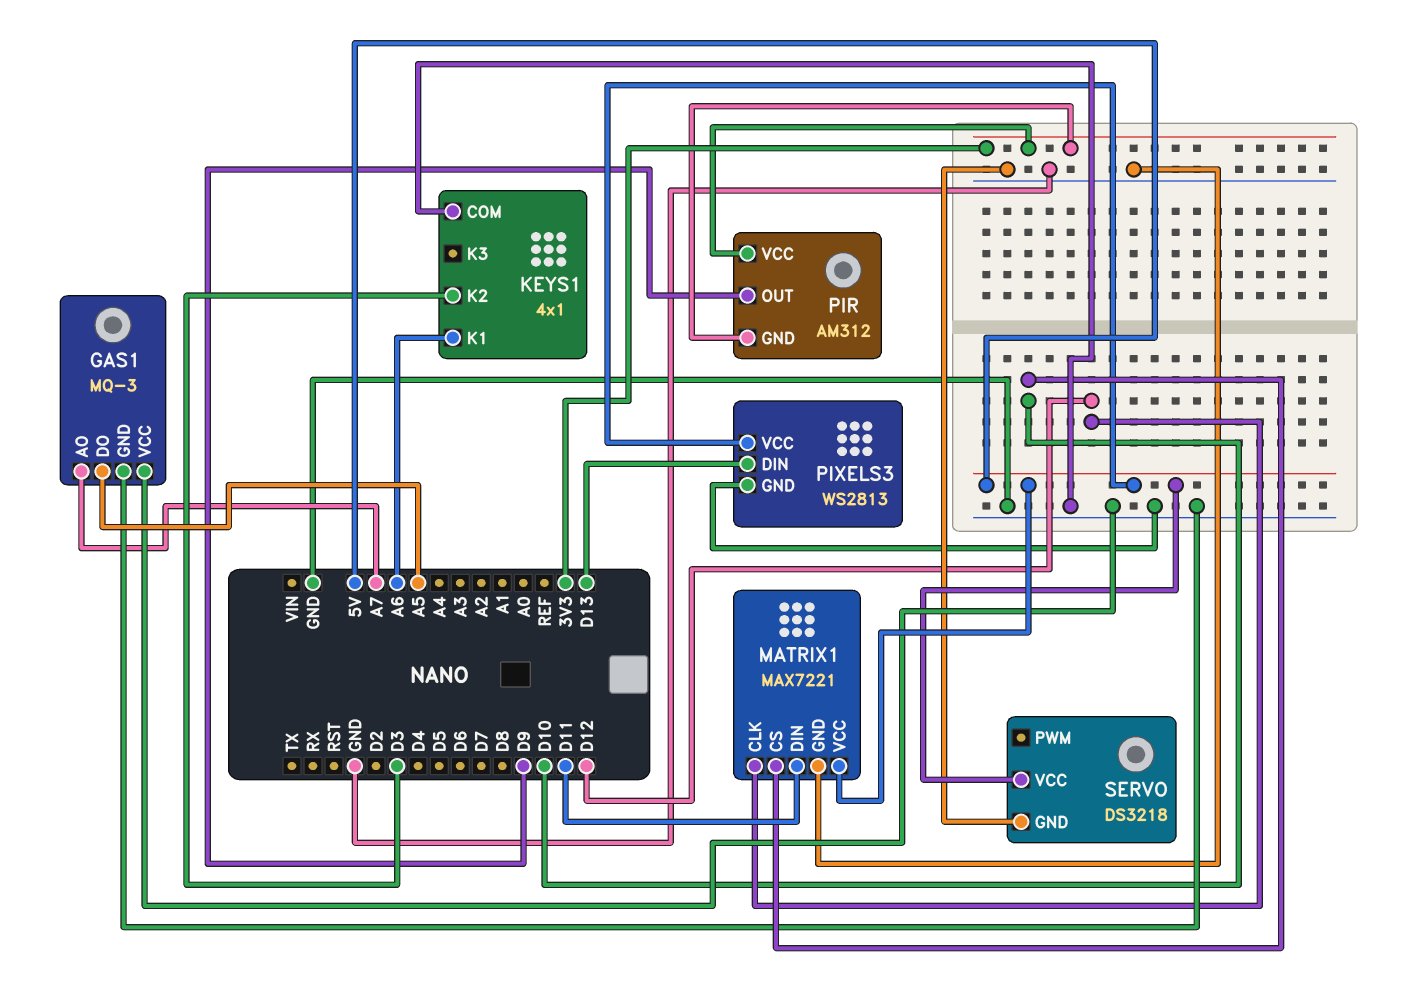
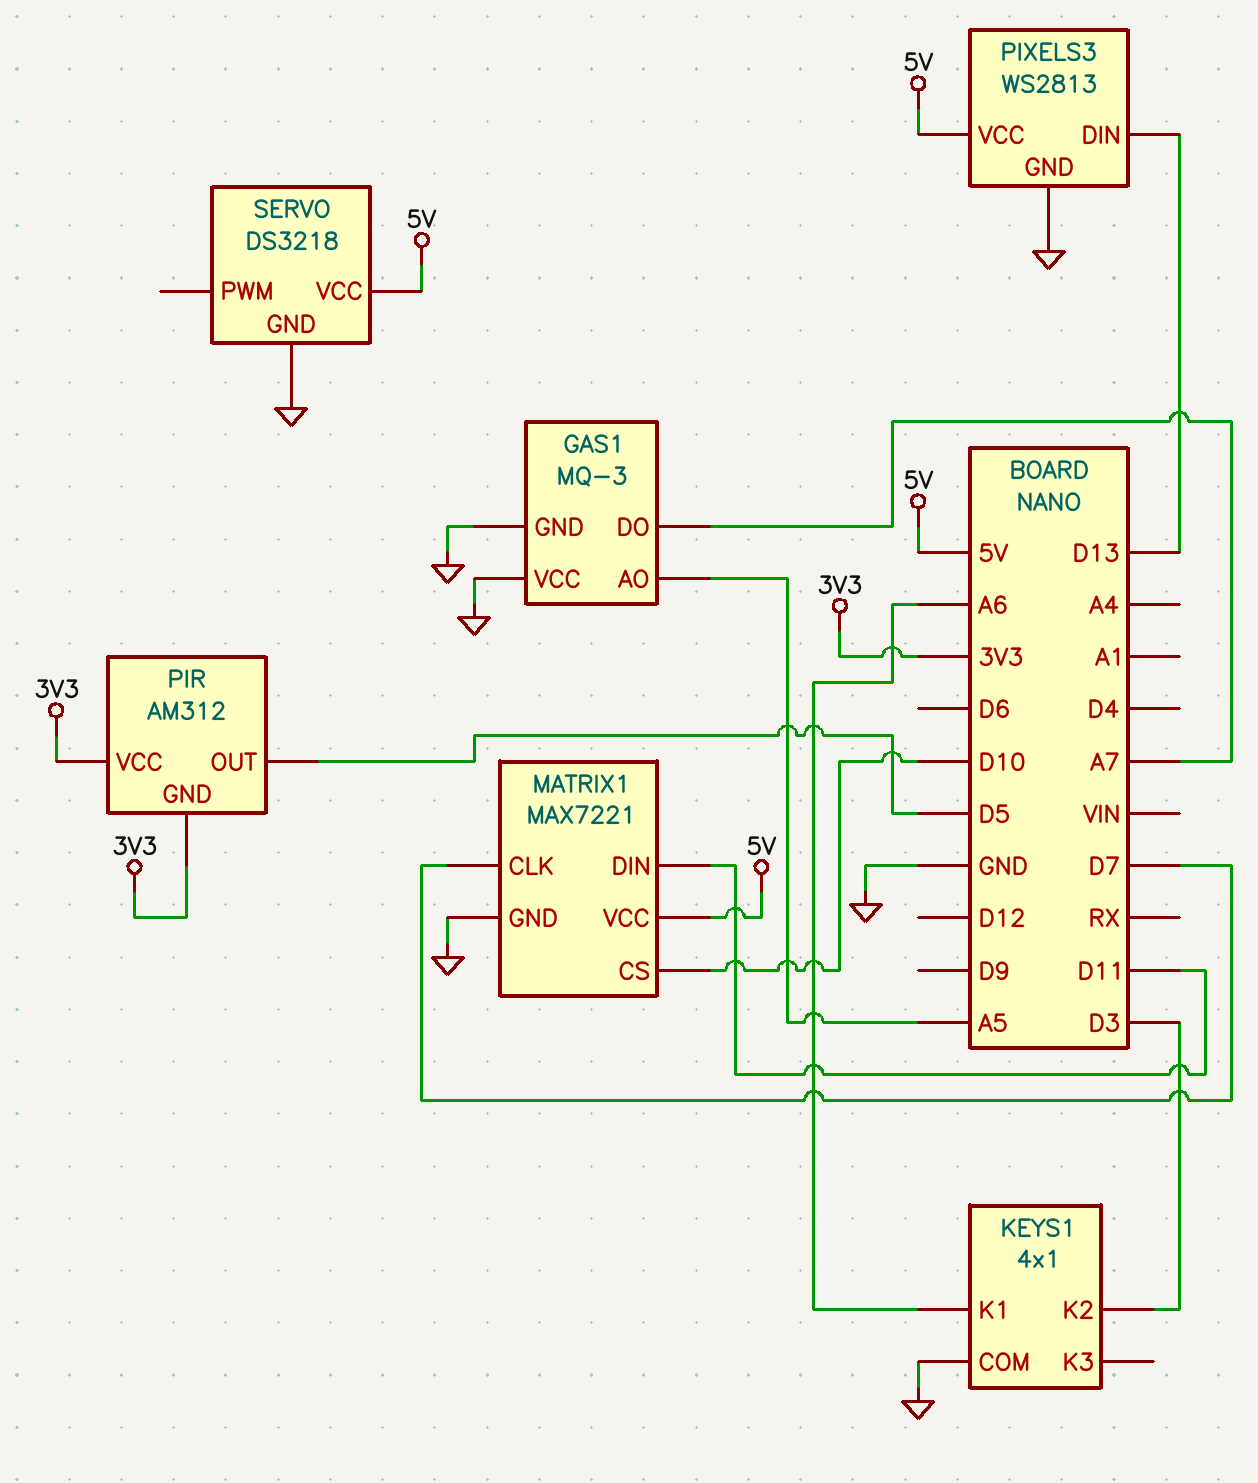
GAS1 pin AO: A7 -> A5
GAS1 pin DO: A5 -> A7
MATRIX1 pin CLK: D12 -> D7
PIR pin OUT: D9 -> D5

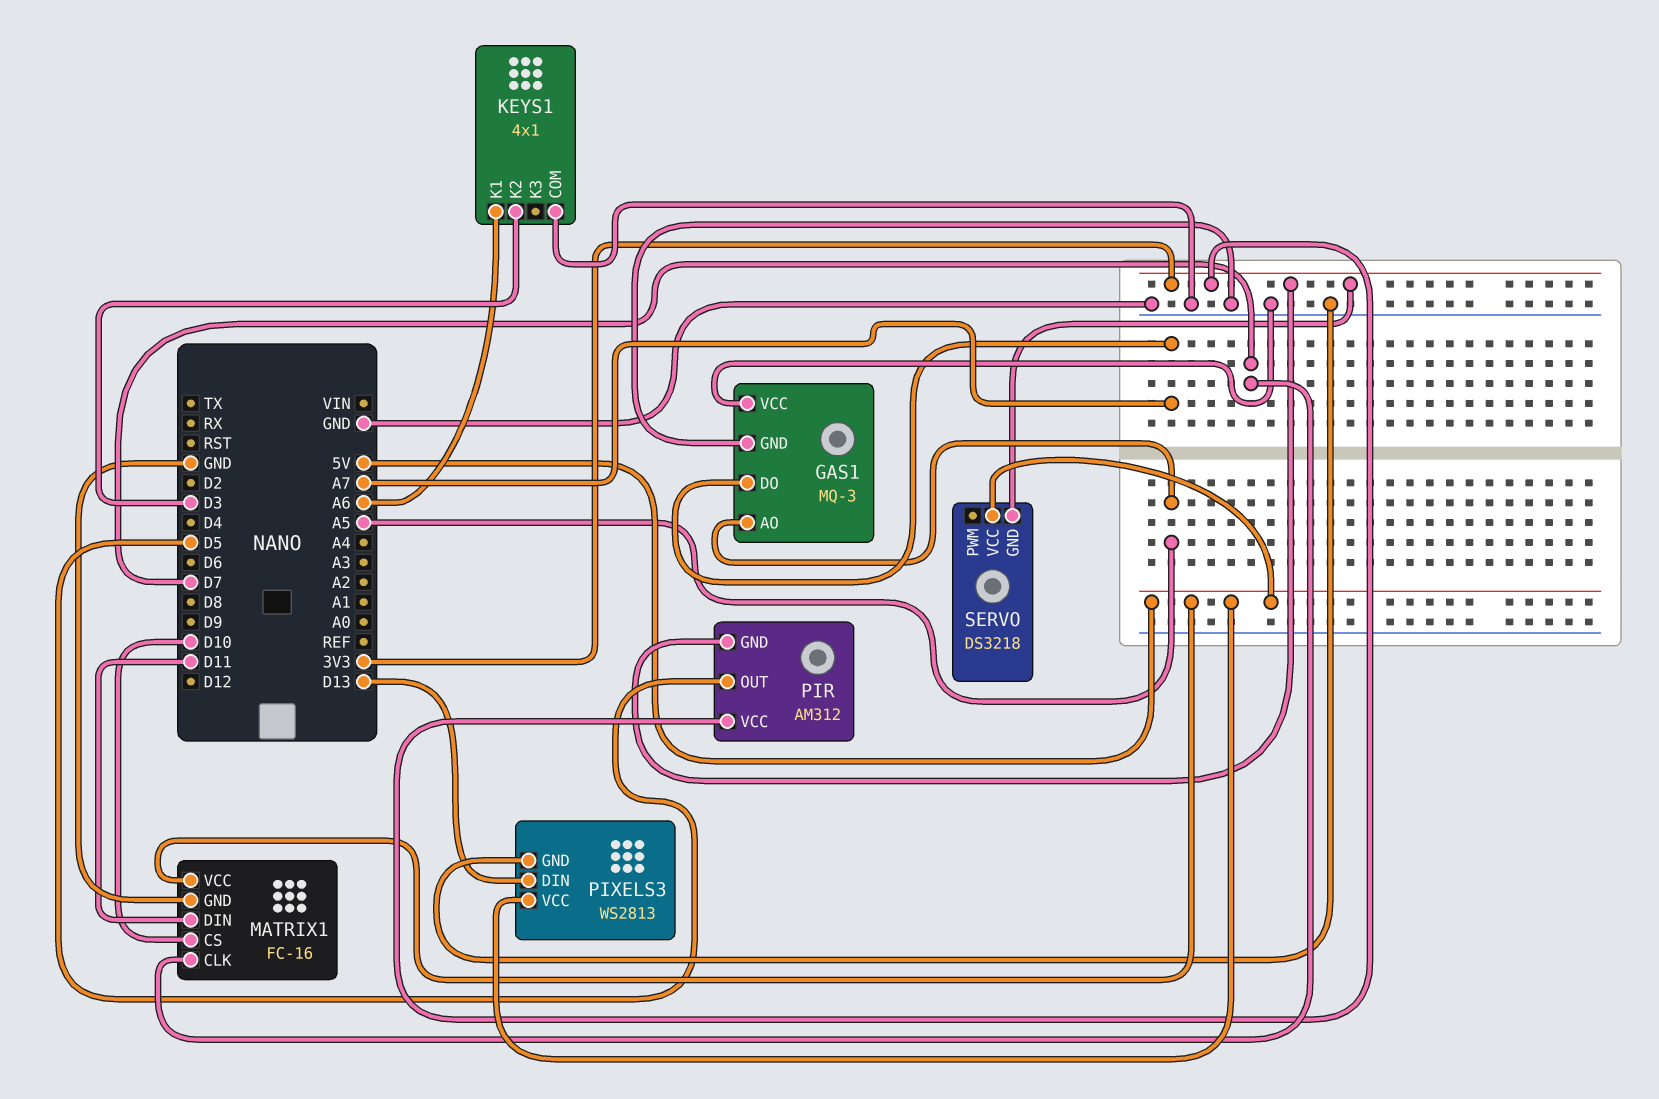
MATRIX1: MAX7221 -> FC-16
SERVO pin GND: GND -> 3V3

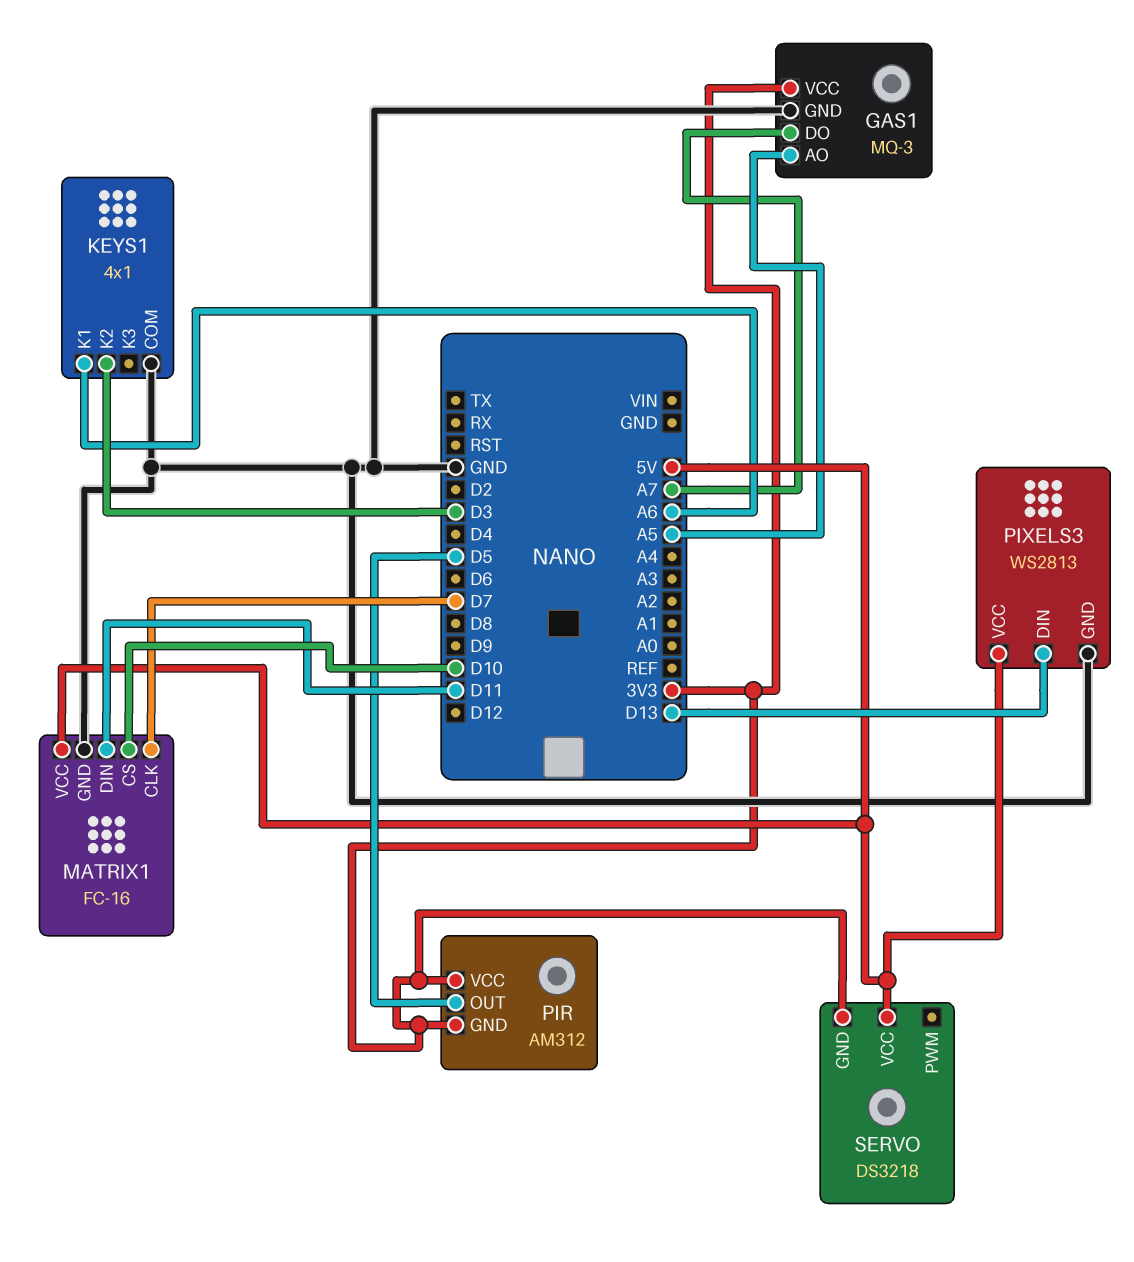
GAS1 pin VCC: GND -> 3V3

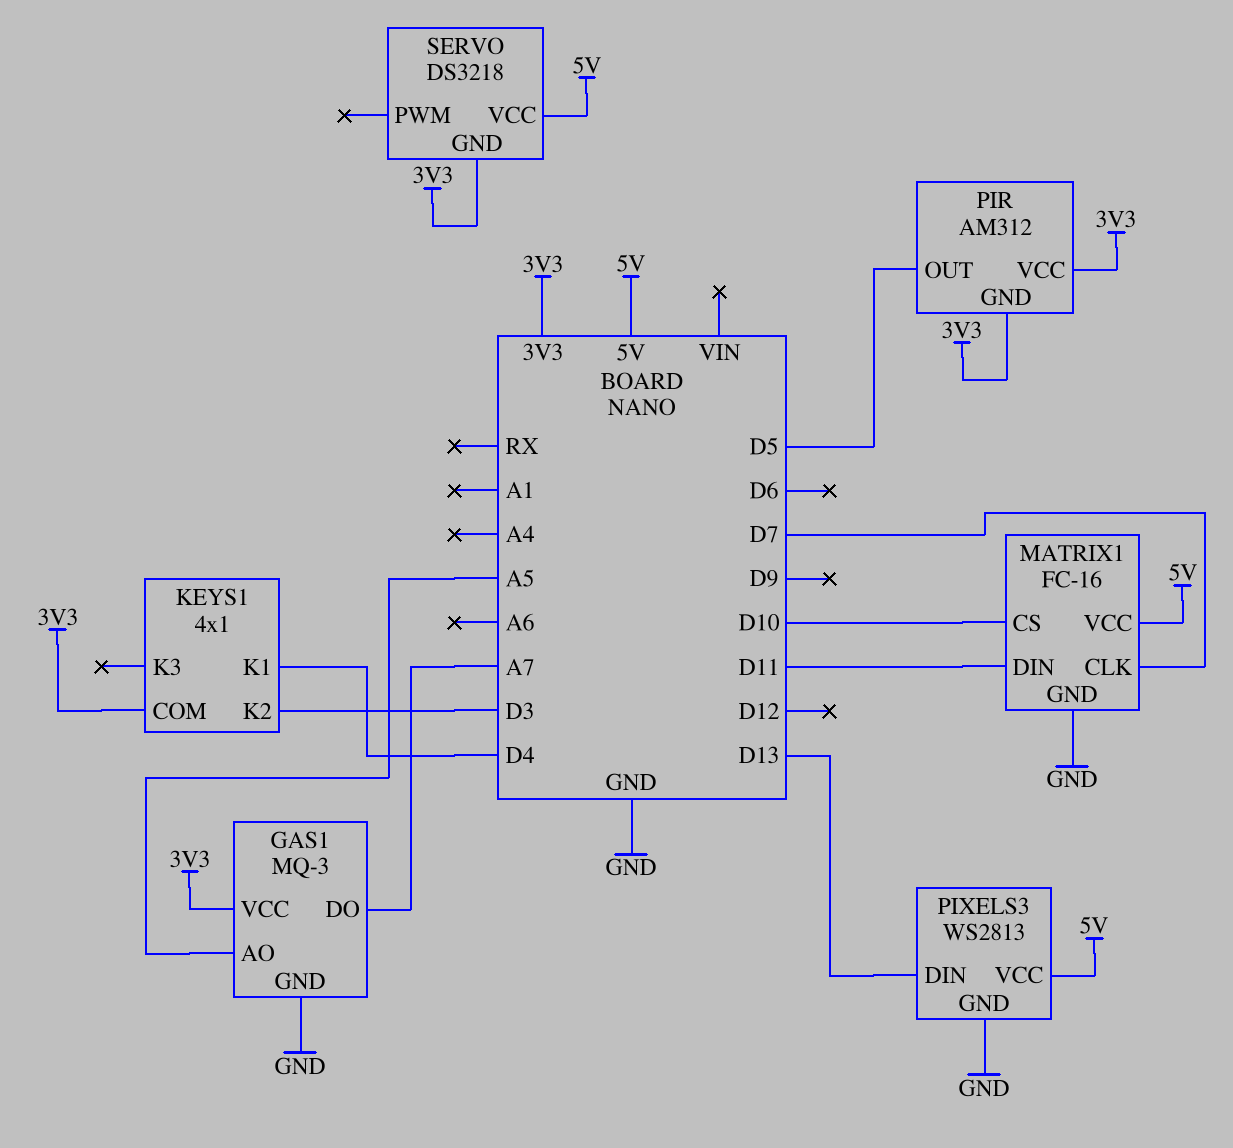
KEYS1 pin COM: GND -> 3V3
KEYS1 pin K1: A6 -> D4

